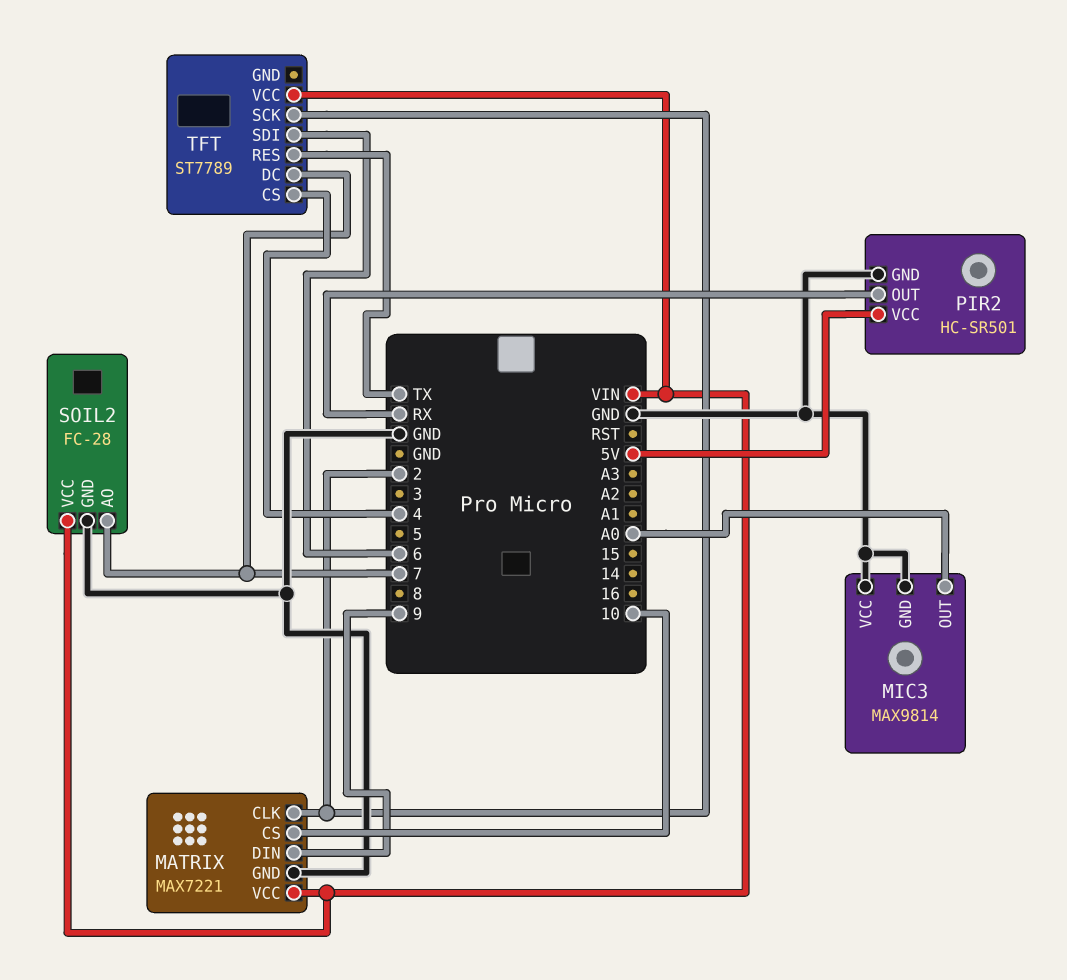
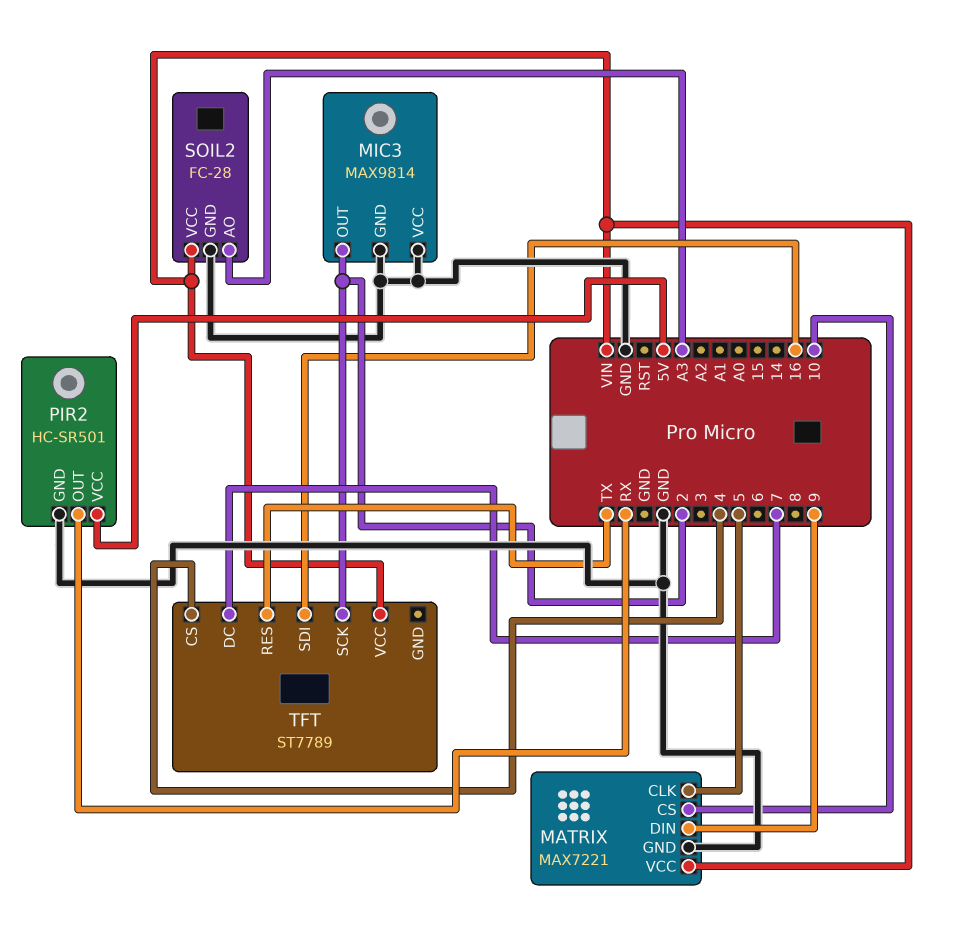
MATRIX pin CLK: 2 -> 5
MIC3 pin OUT: A0 -> 2
SOIL2 pin AO: 7 -> A3
TFT pin SDI: 6 -> 16

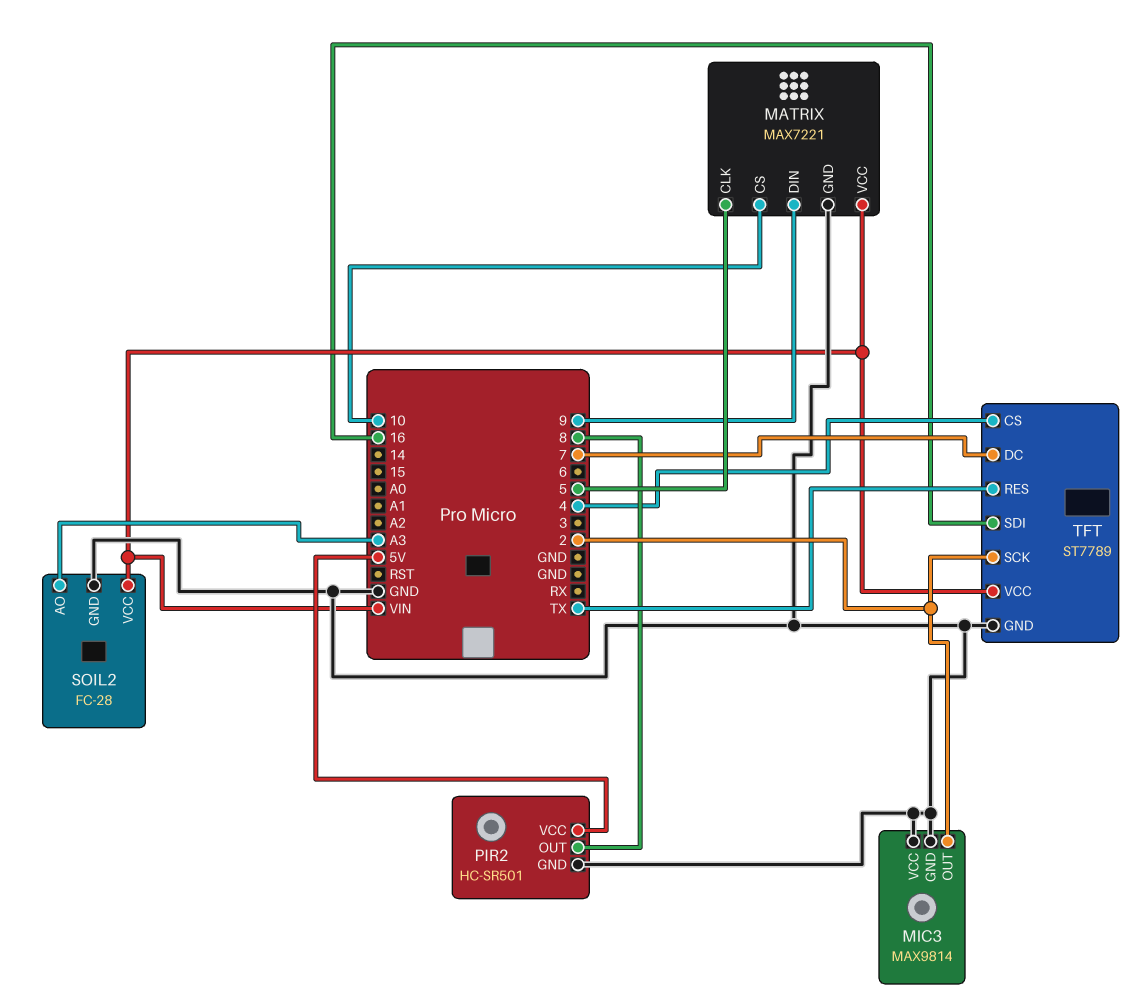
PIR2 pin OUT: RX -> 8
TFT pin GND: none -> GND

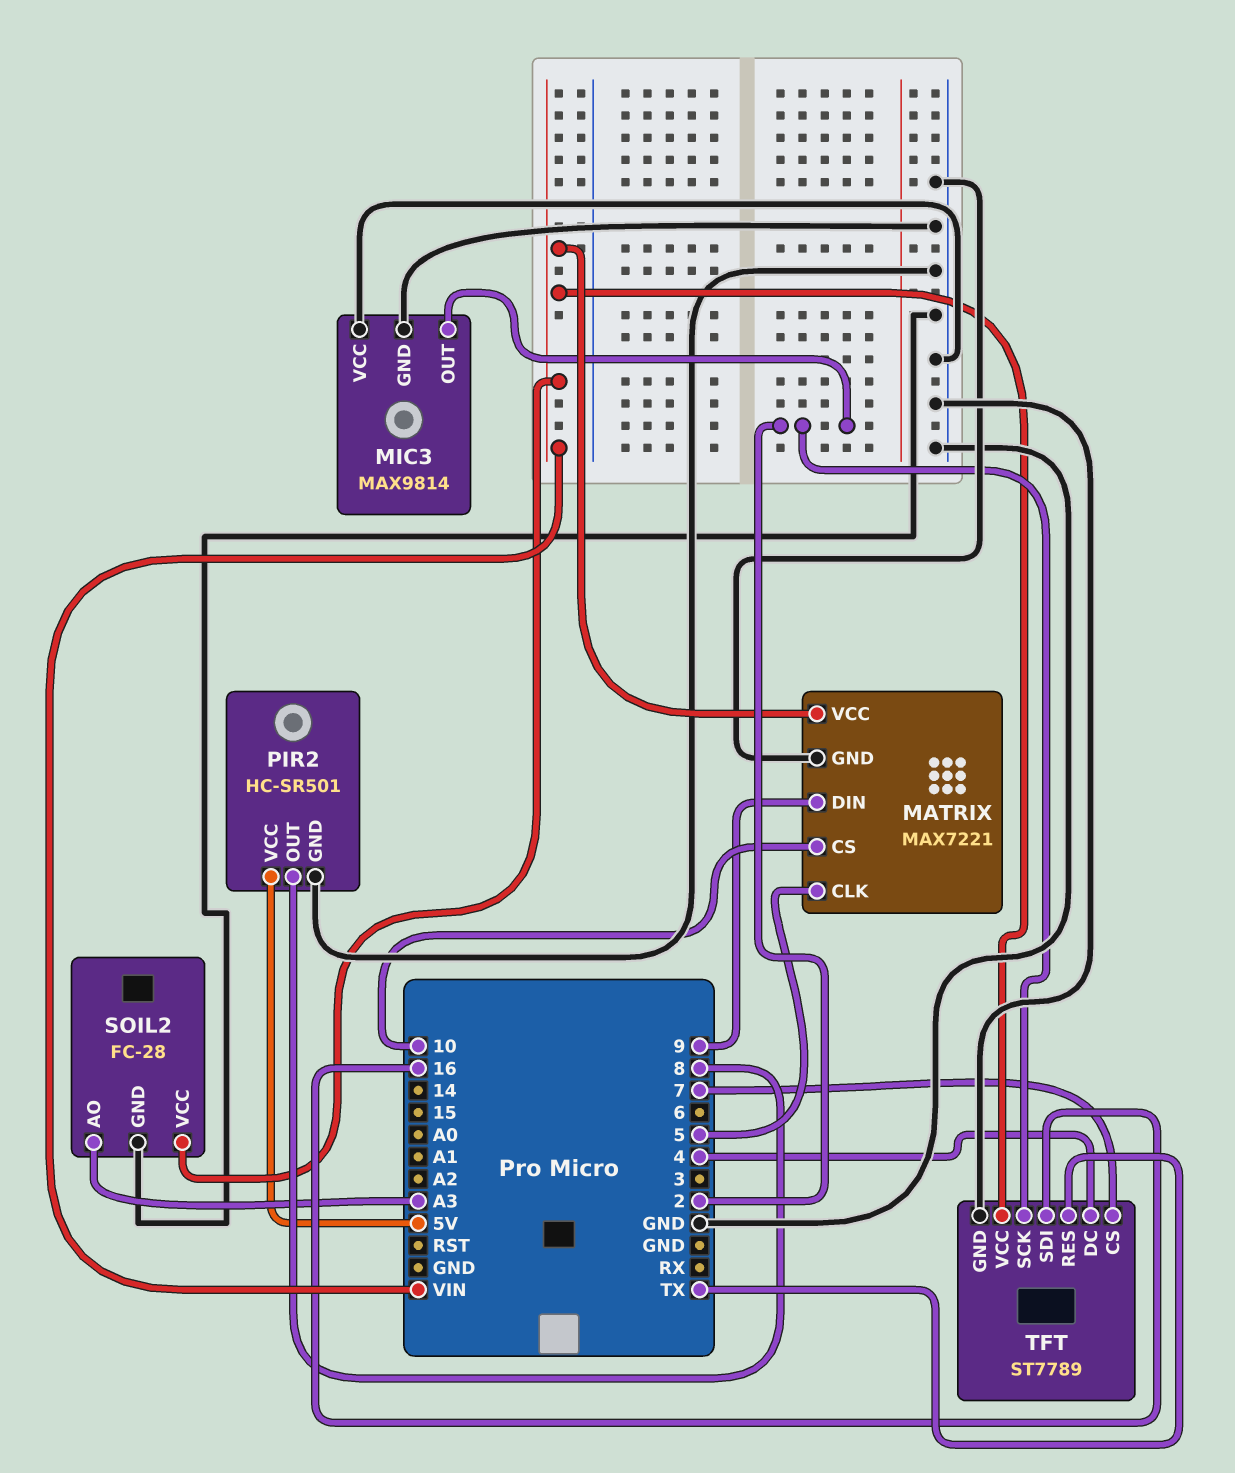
TFT pin CS: 4 -> 7
TFT pin DC: 7 -> 4

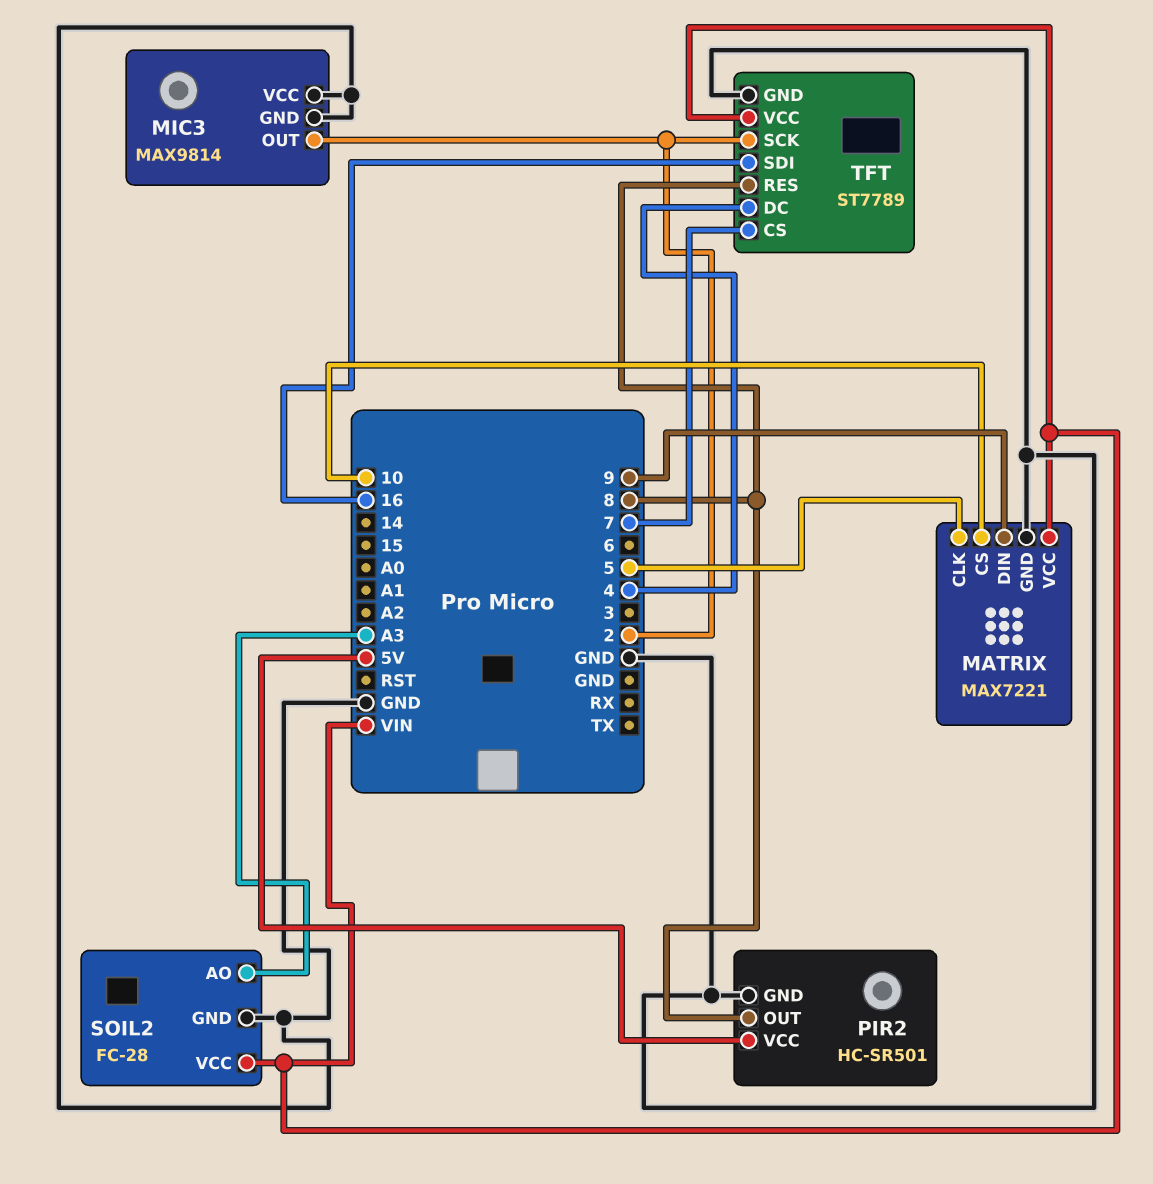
TFT pin RES: TX -> 8

